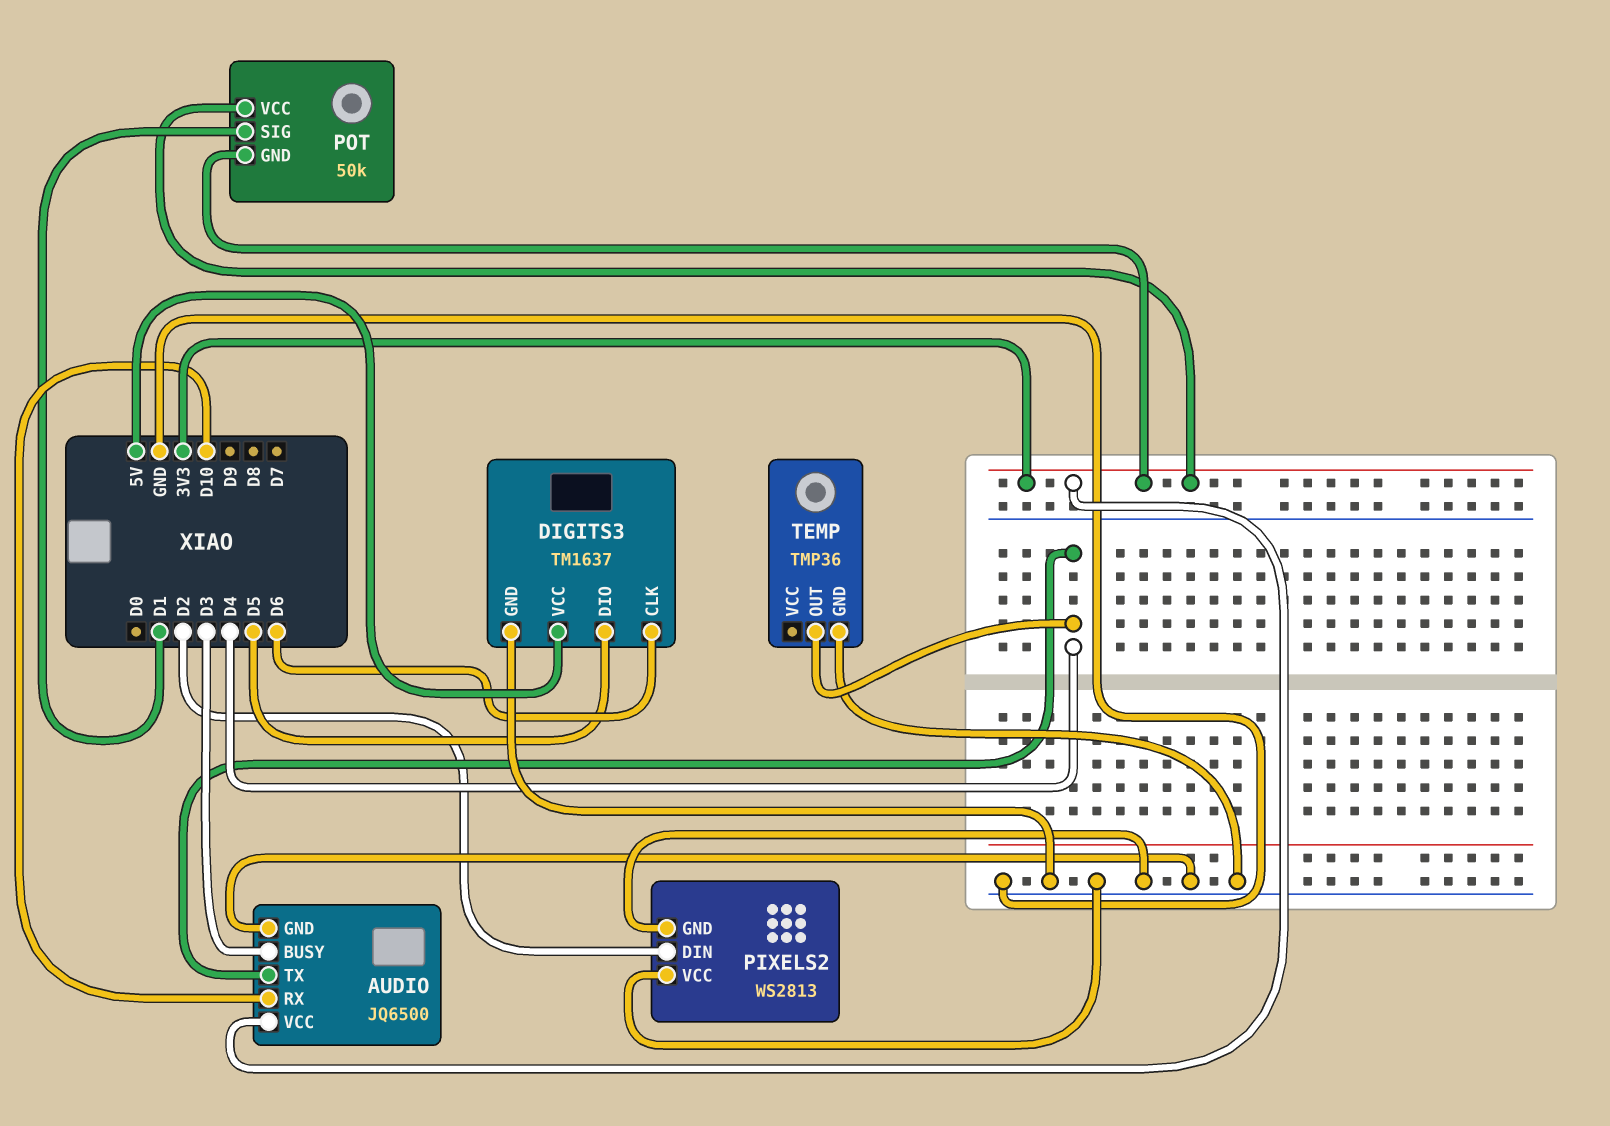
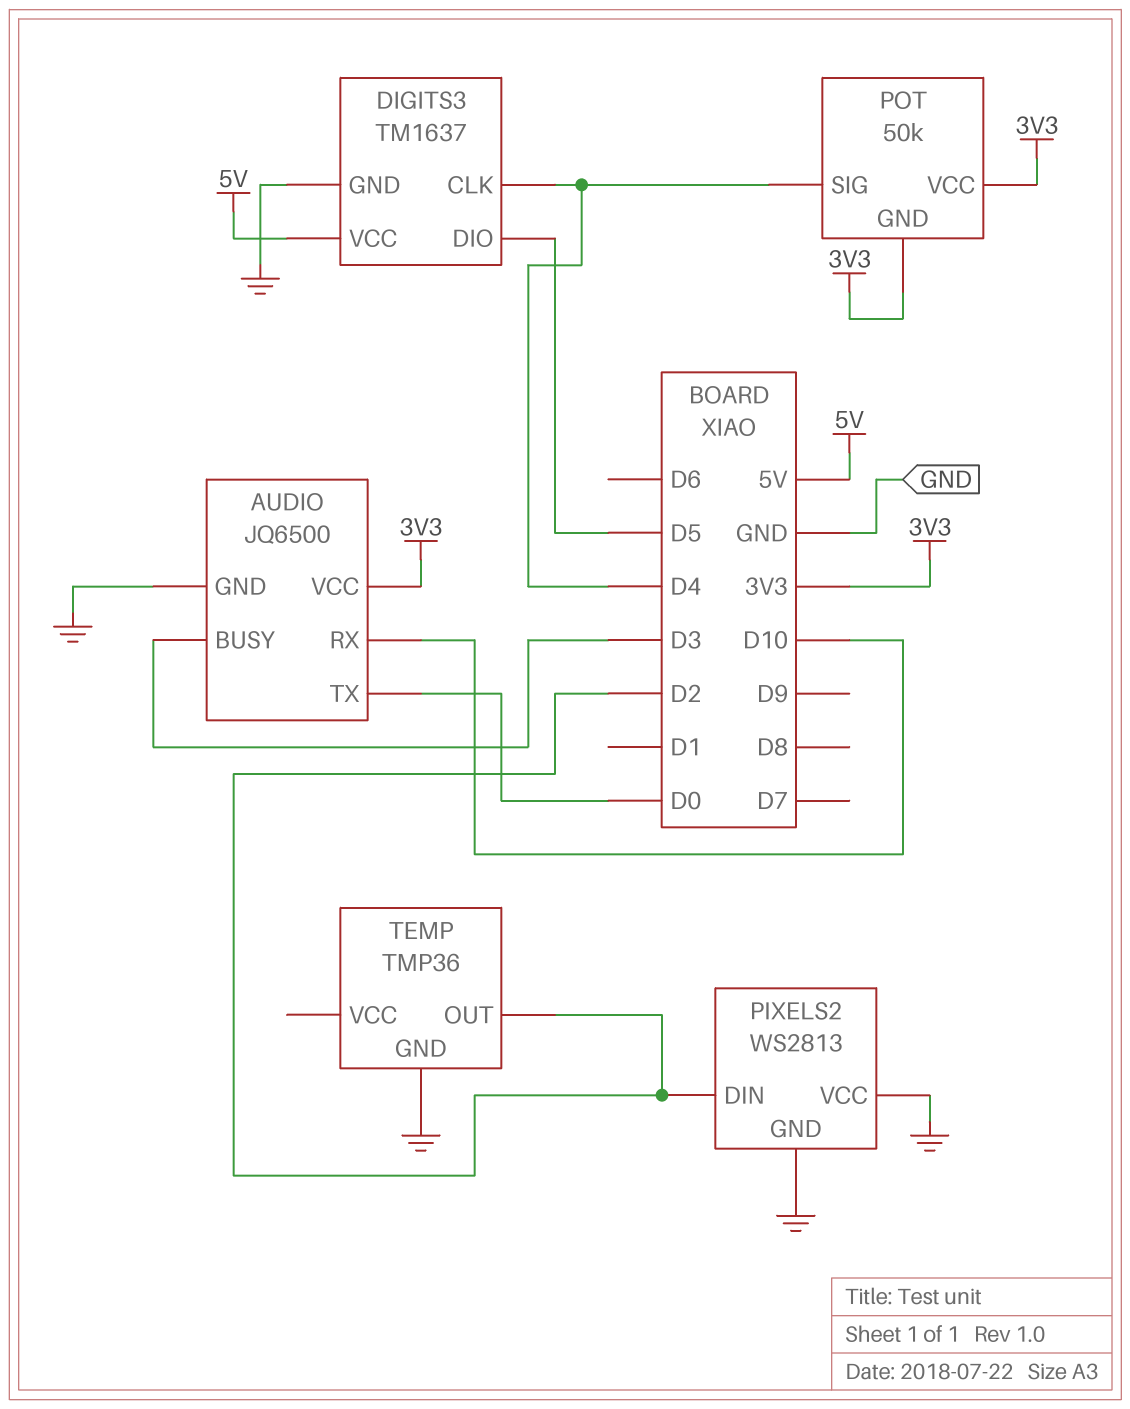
AUDIO pin TX: D4 -> D0
DIGITS3 pin CLK: D6 -> D4
POT pin SIG: D1 -> D4
TEMP pin OUT: D4 -> D2

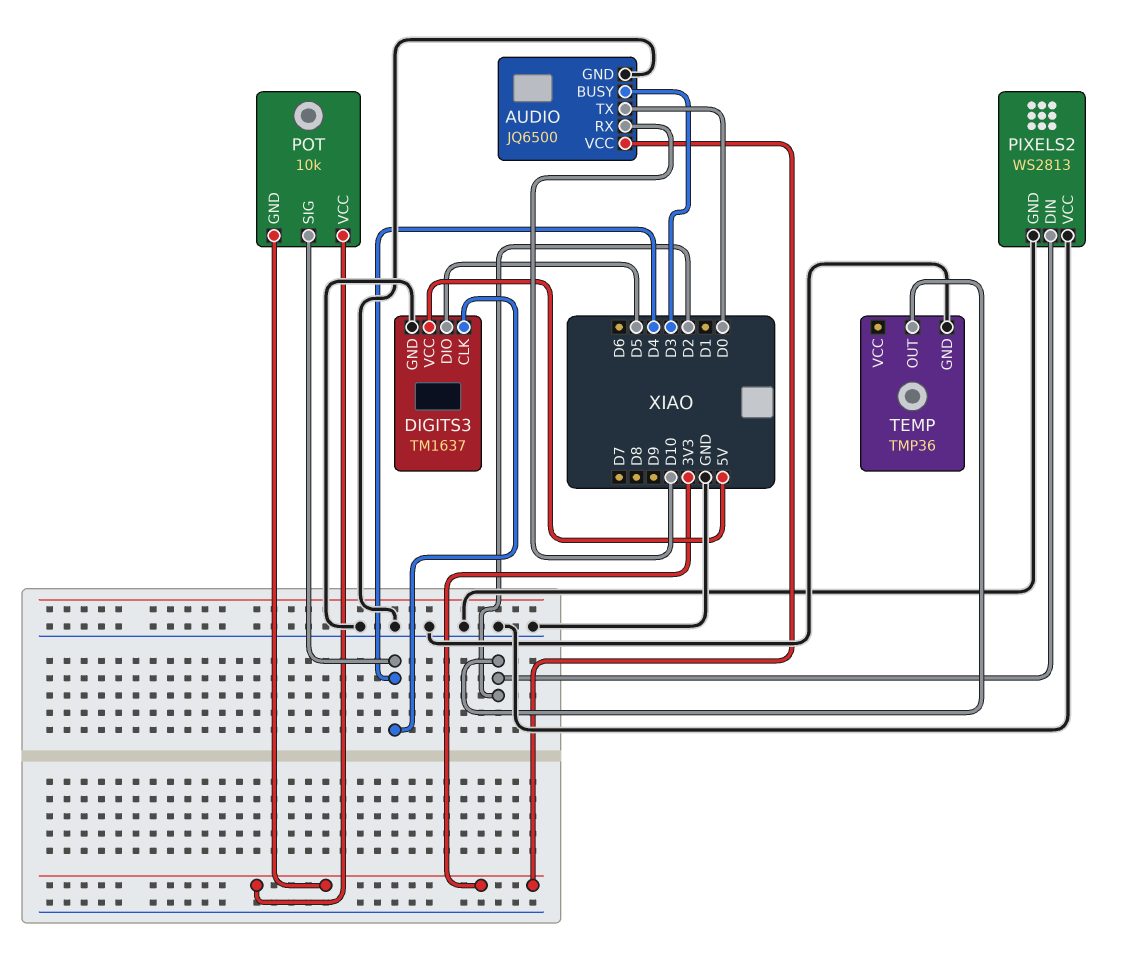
POT: 50k -> 10k

